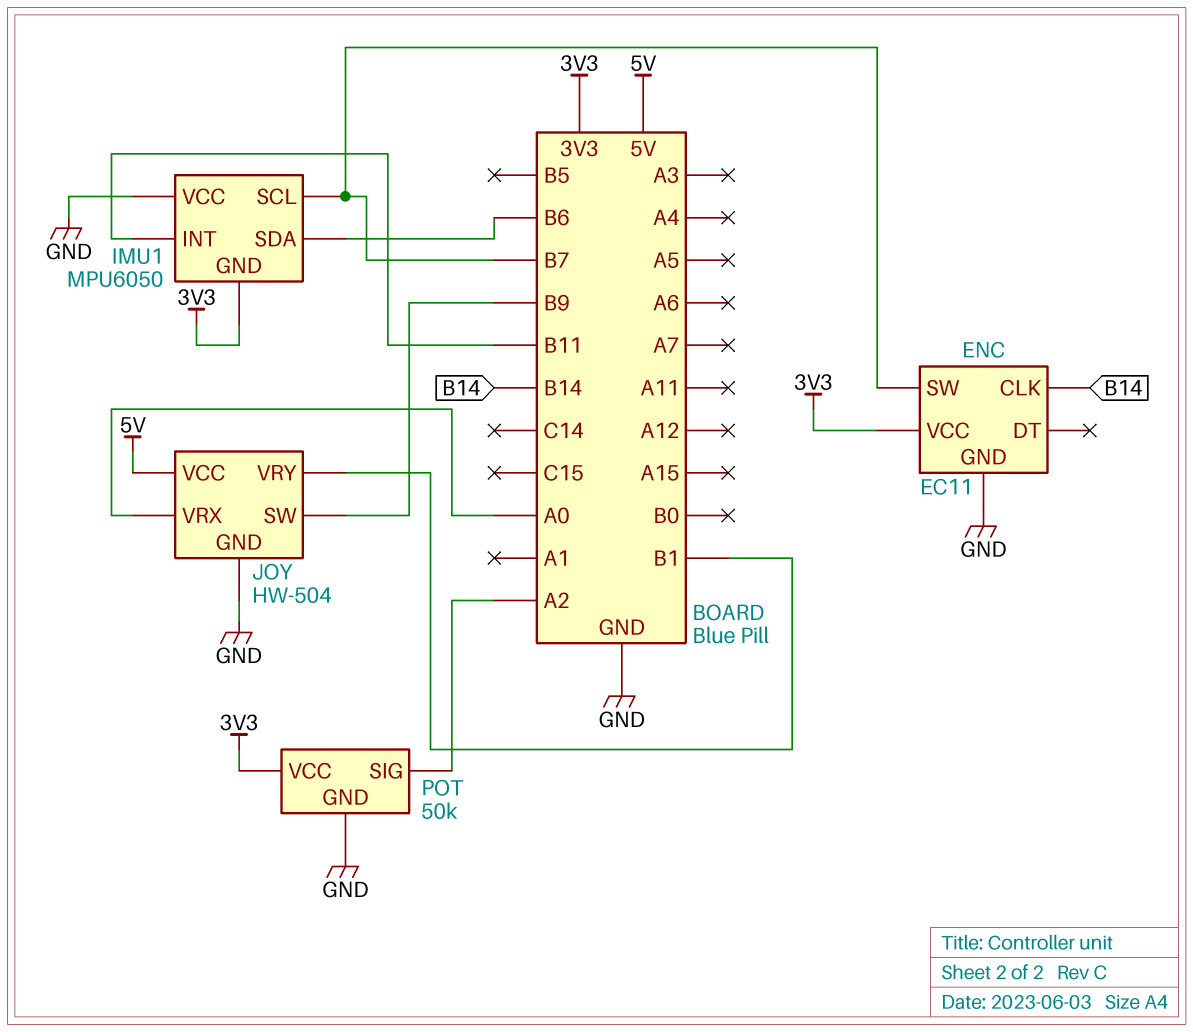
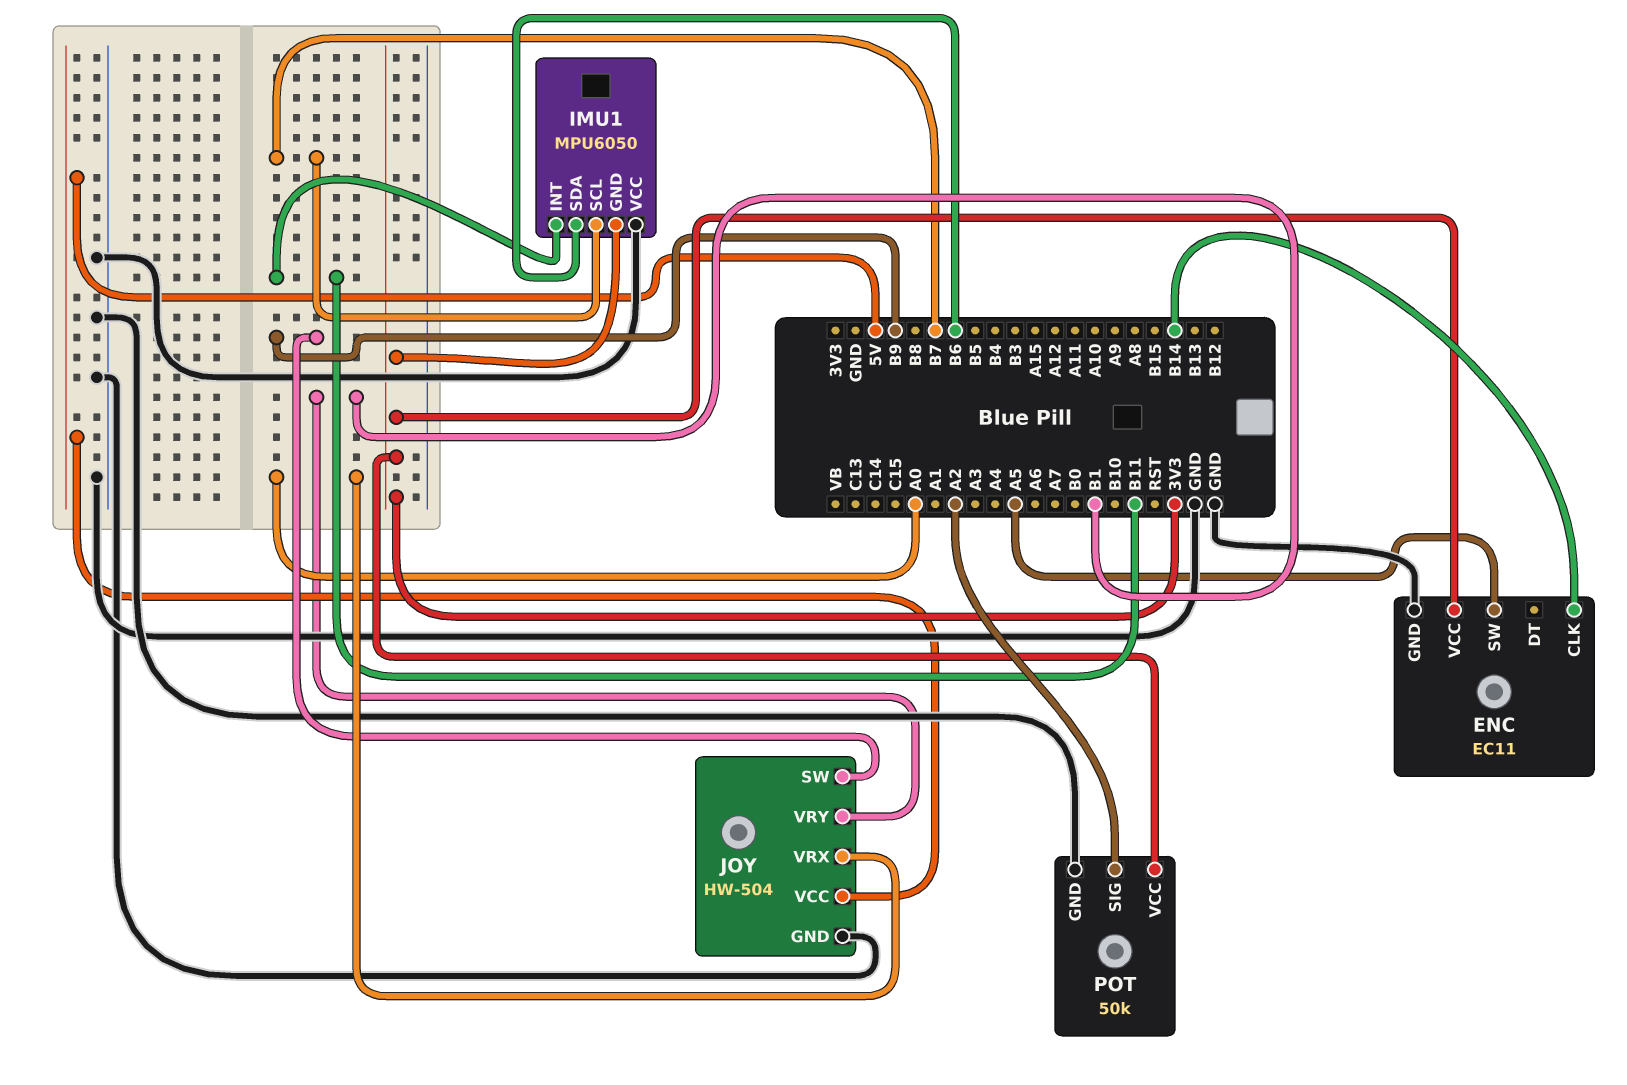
ENC pin SW: B7 -> A5

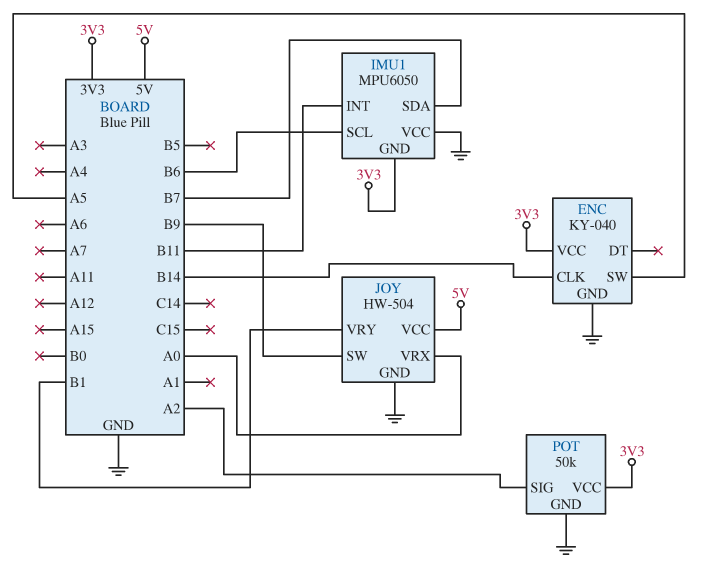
ENC: EC11 -> KY-040
IMU1 pin SCL: B7 -> B6
IMU1 pin SDA: B6 -> B7

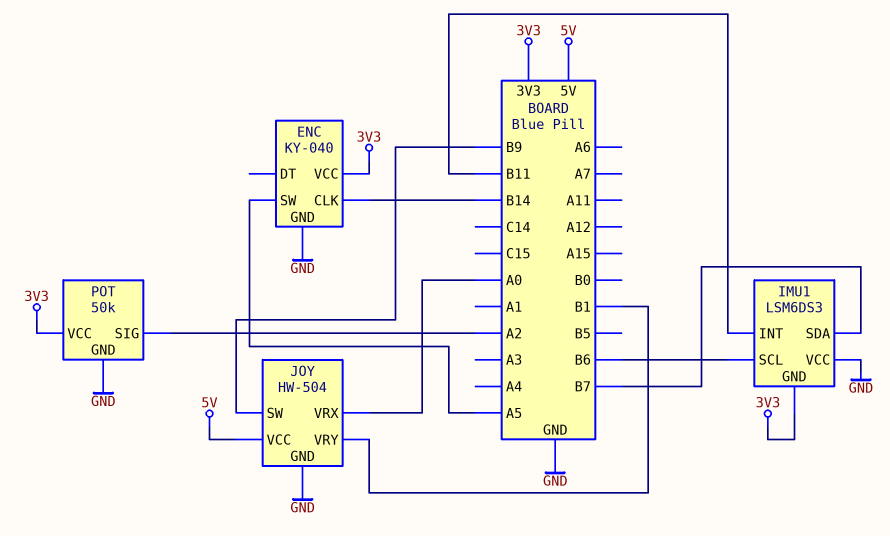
IMU1: MPU6050 -> LSM6DS3

